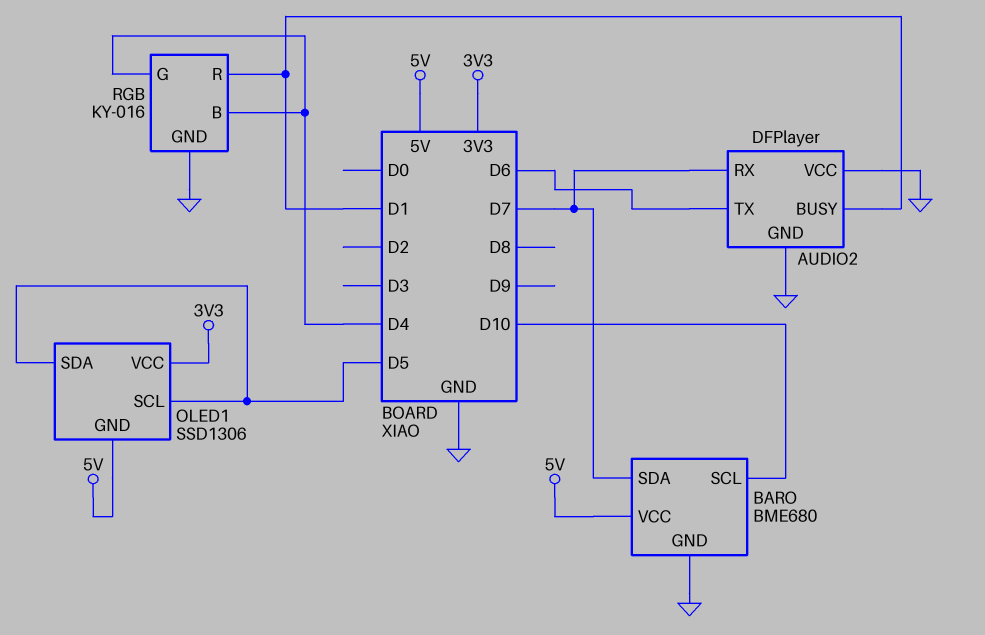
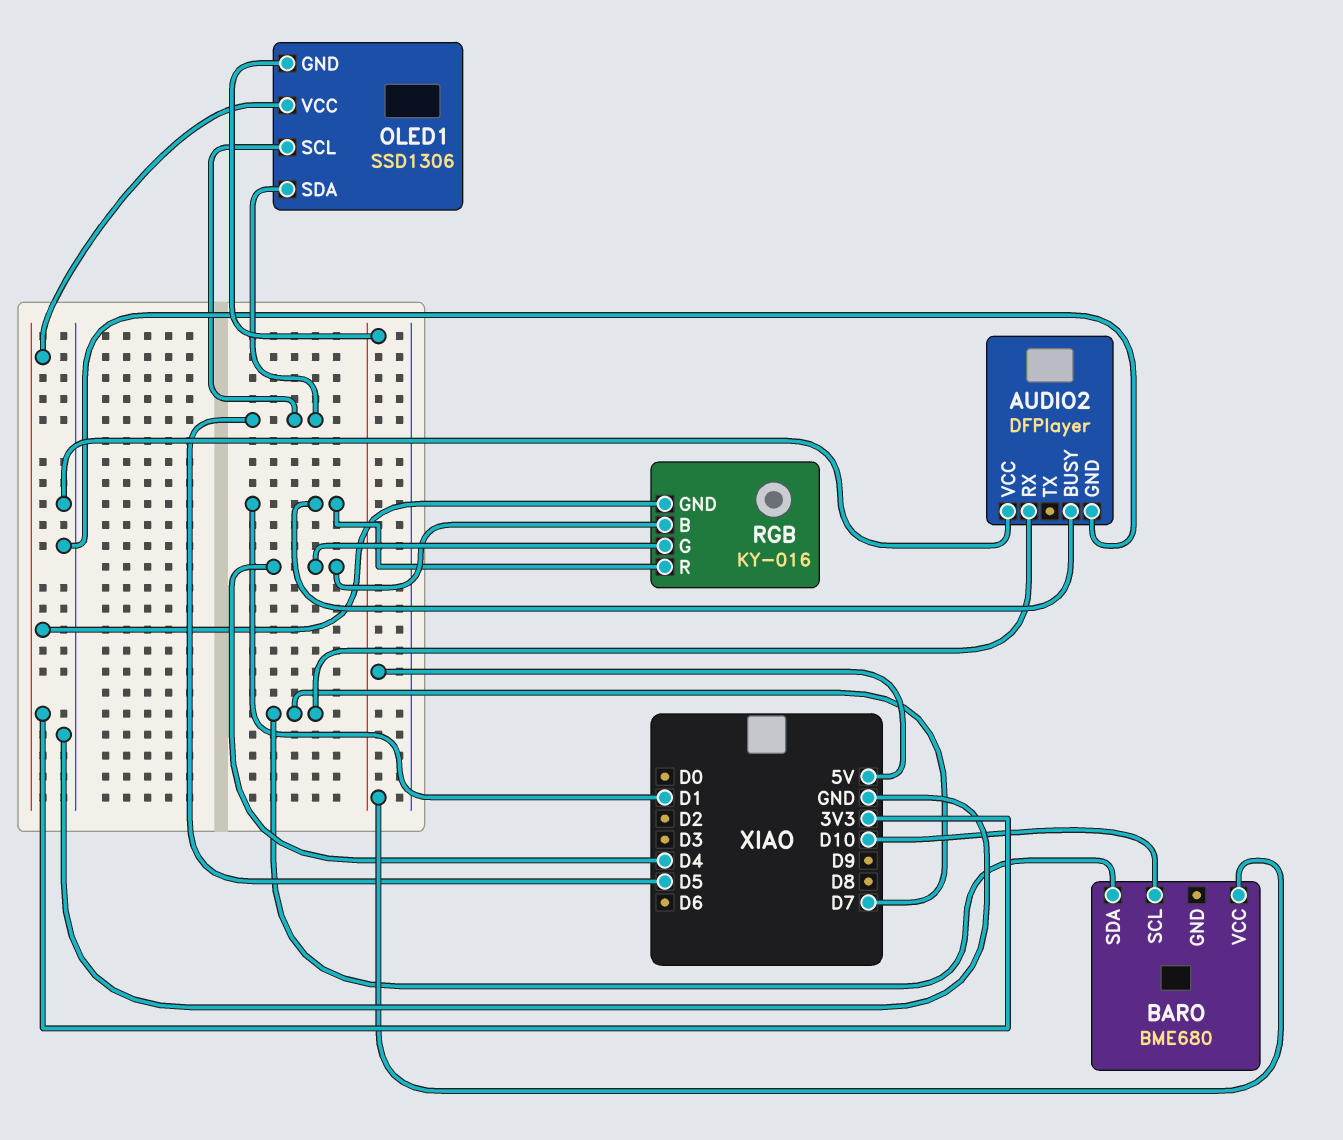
AUDIO2 pin TX: D6 -> none
BARO pin GND: GND -> none
RGB pin GND: GND -> 3V3

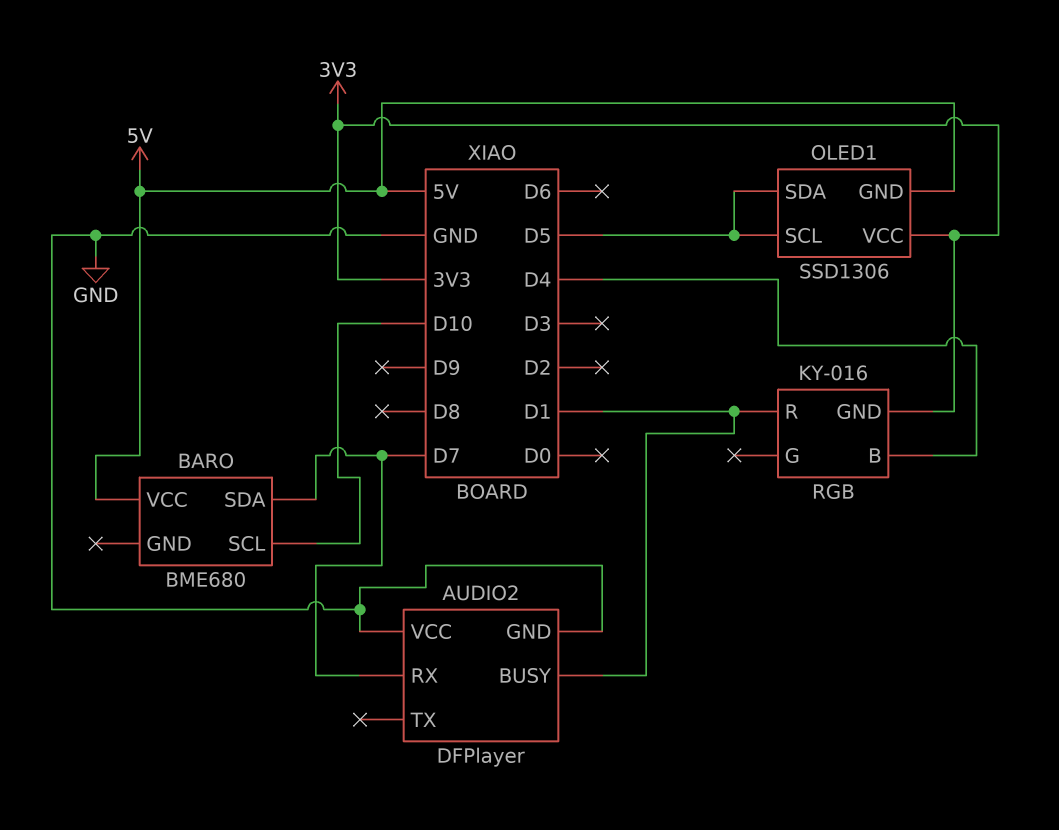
RGB pin G: D4 -> none

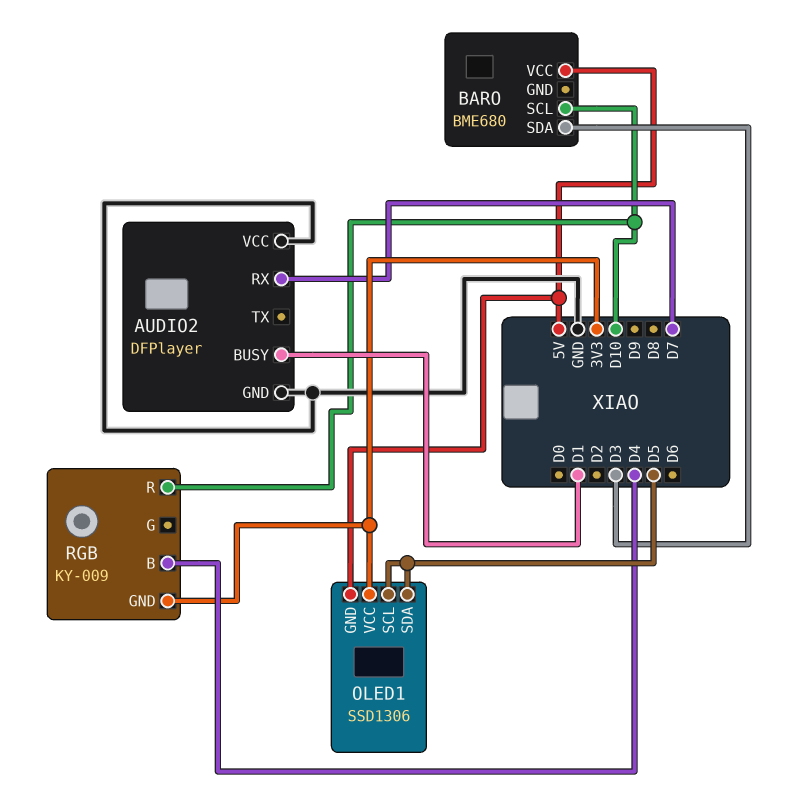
BARO pin SDA: D7 -> D3
RGB: KY-016 -> KY-009
RGB pin R: D1 -> D10

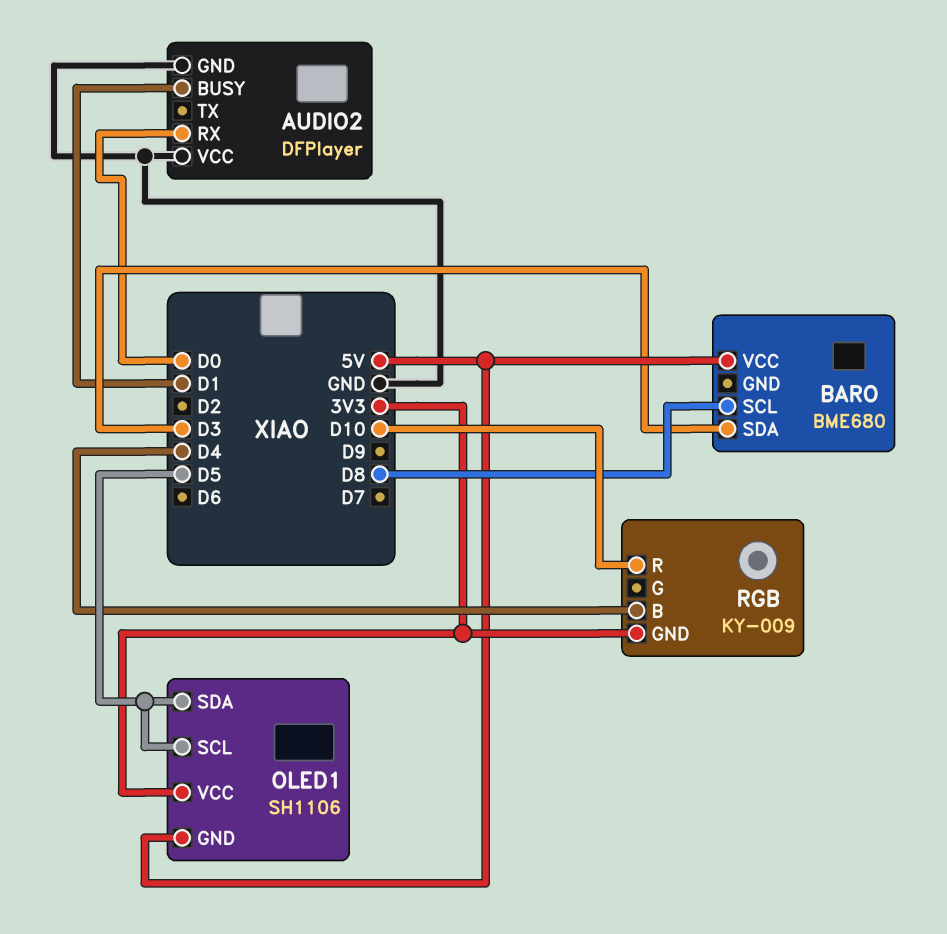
AUDIO2 pin RX: D7 -> D0
BARO pin SCL: D10 -> D8
OLED1: SSD1306 -> SH1106

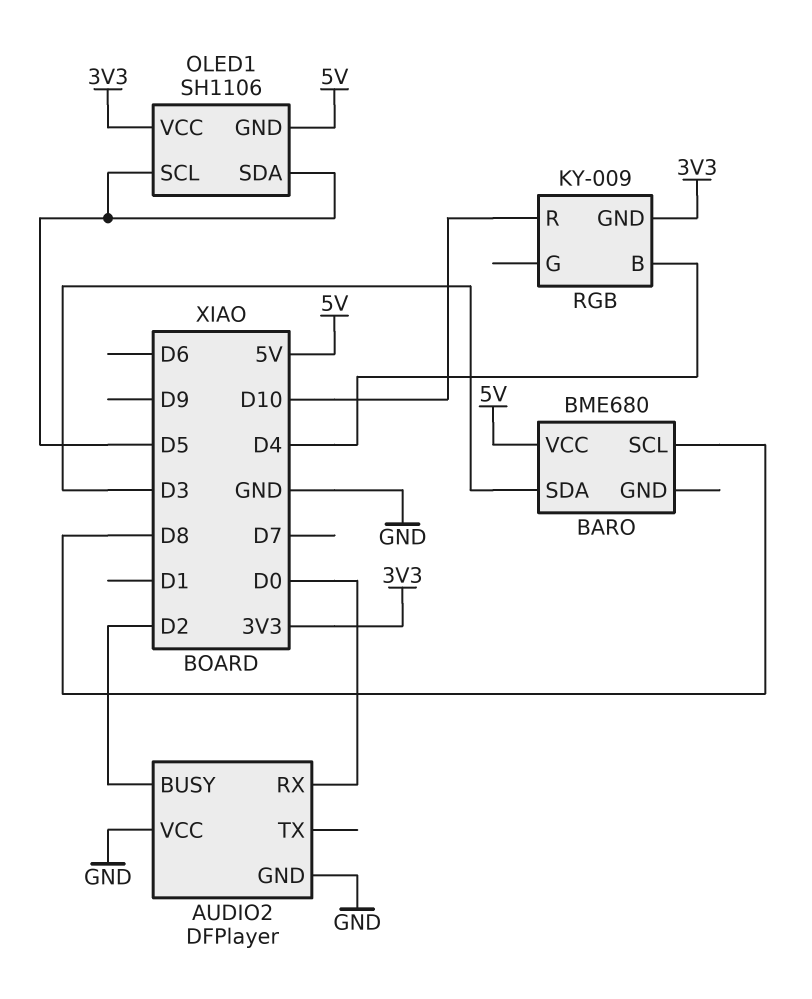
AUDIO2 pin BUSY: D1 -> D2

